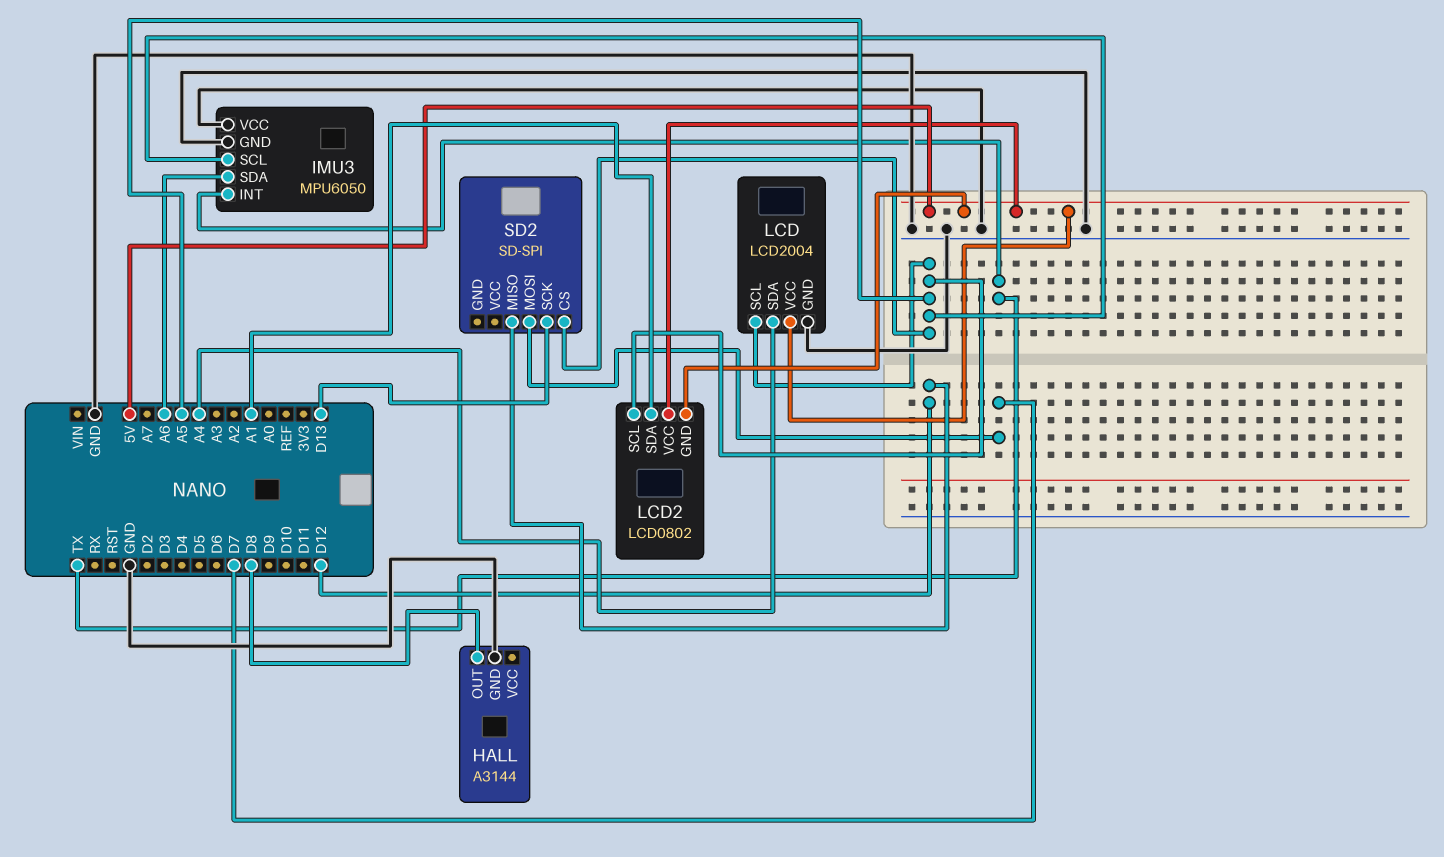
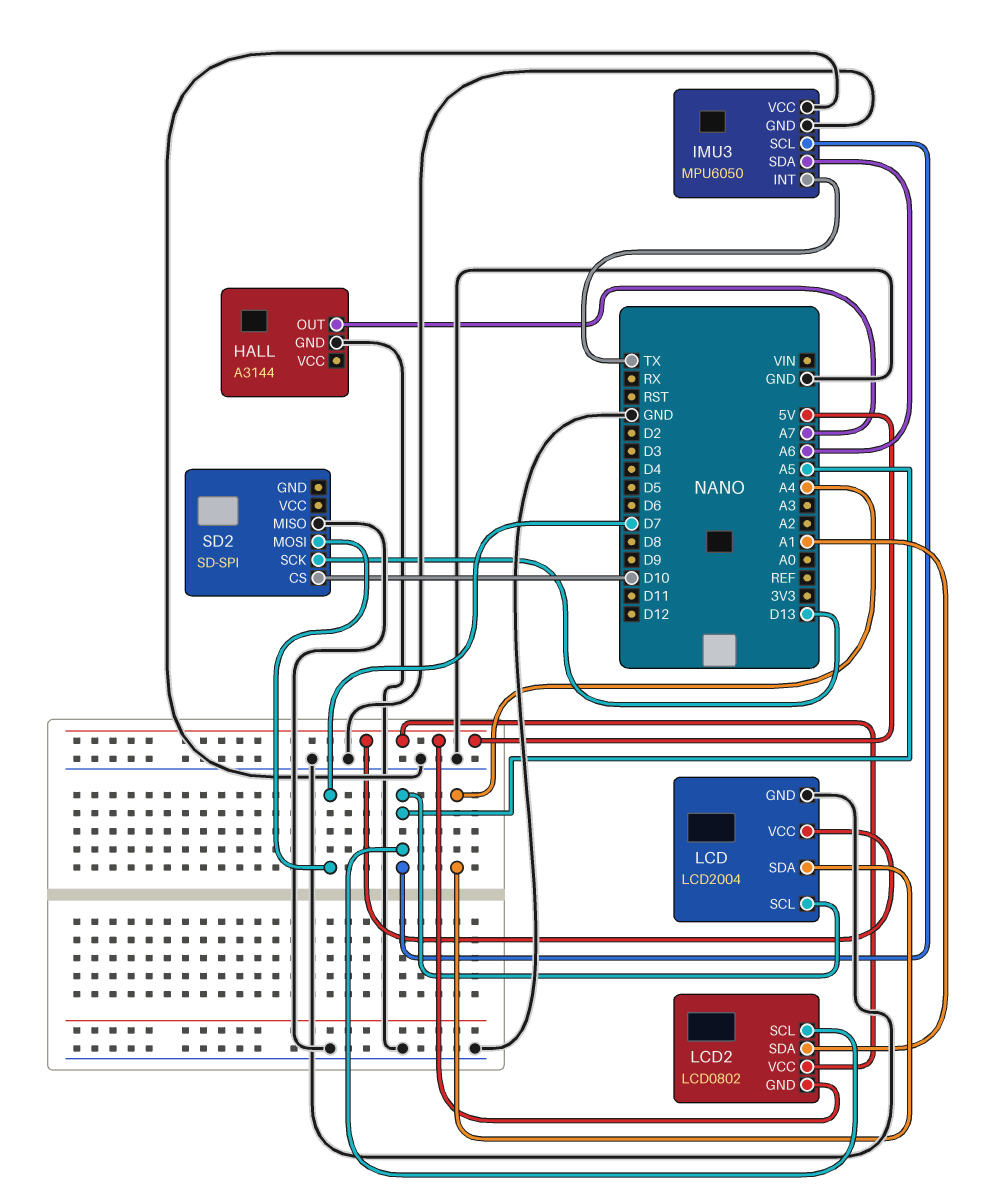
HALL pin OUT: D8 -> A7
SD2 pin CS: A5 -> D10
SD2 pin MISO: D12 -> GND

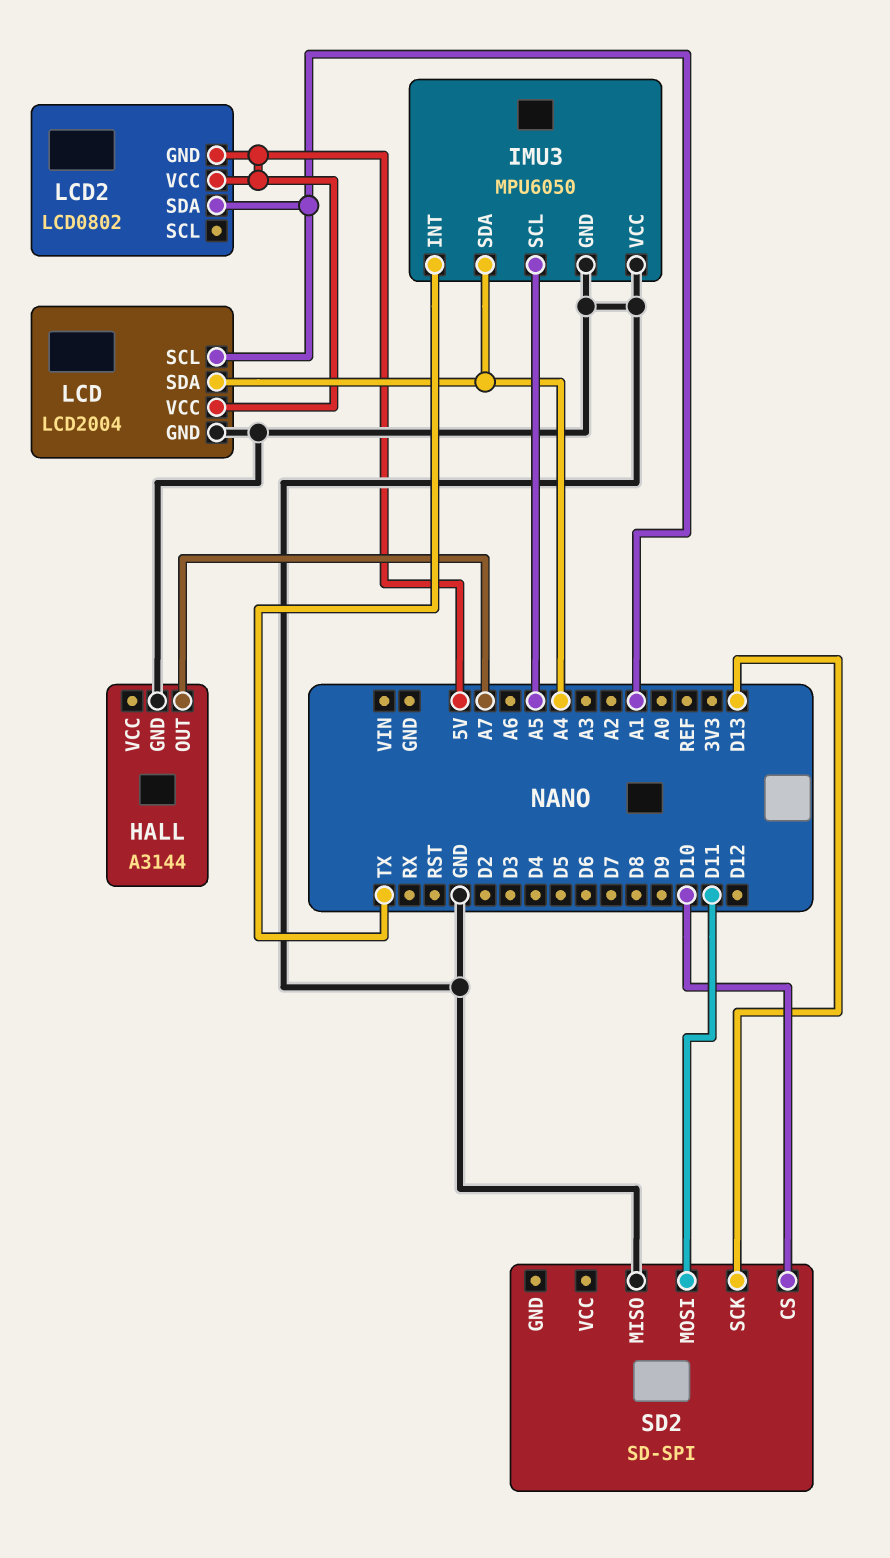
IMU3 pin SDA: A6 -> A4
LCD pin SCL: A5 -> A1
LCD2 pin SCL: A5 -> none
SD2 pin MOSI: D7 -> D11

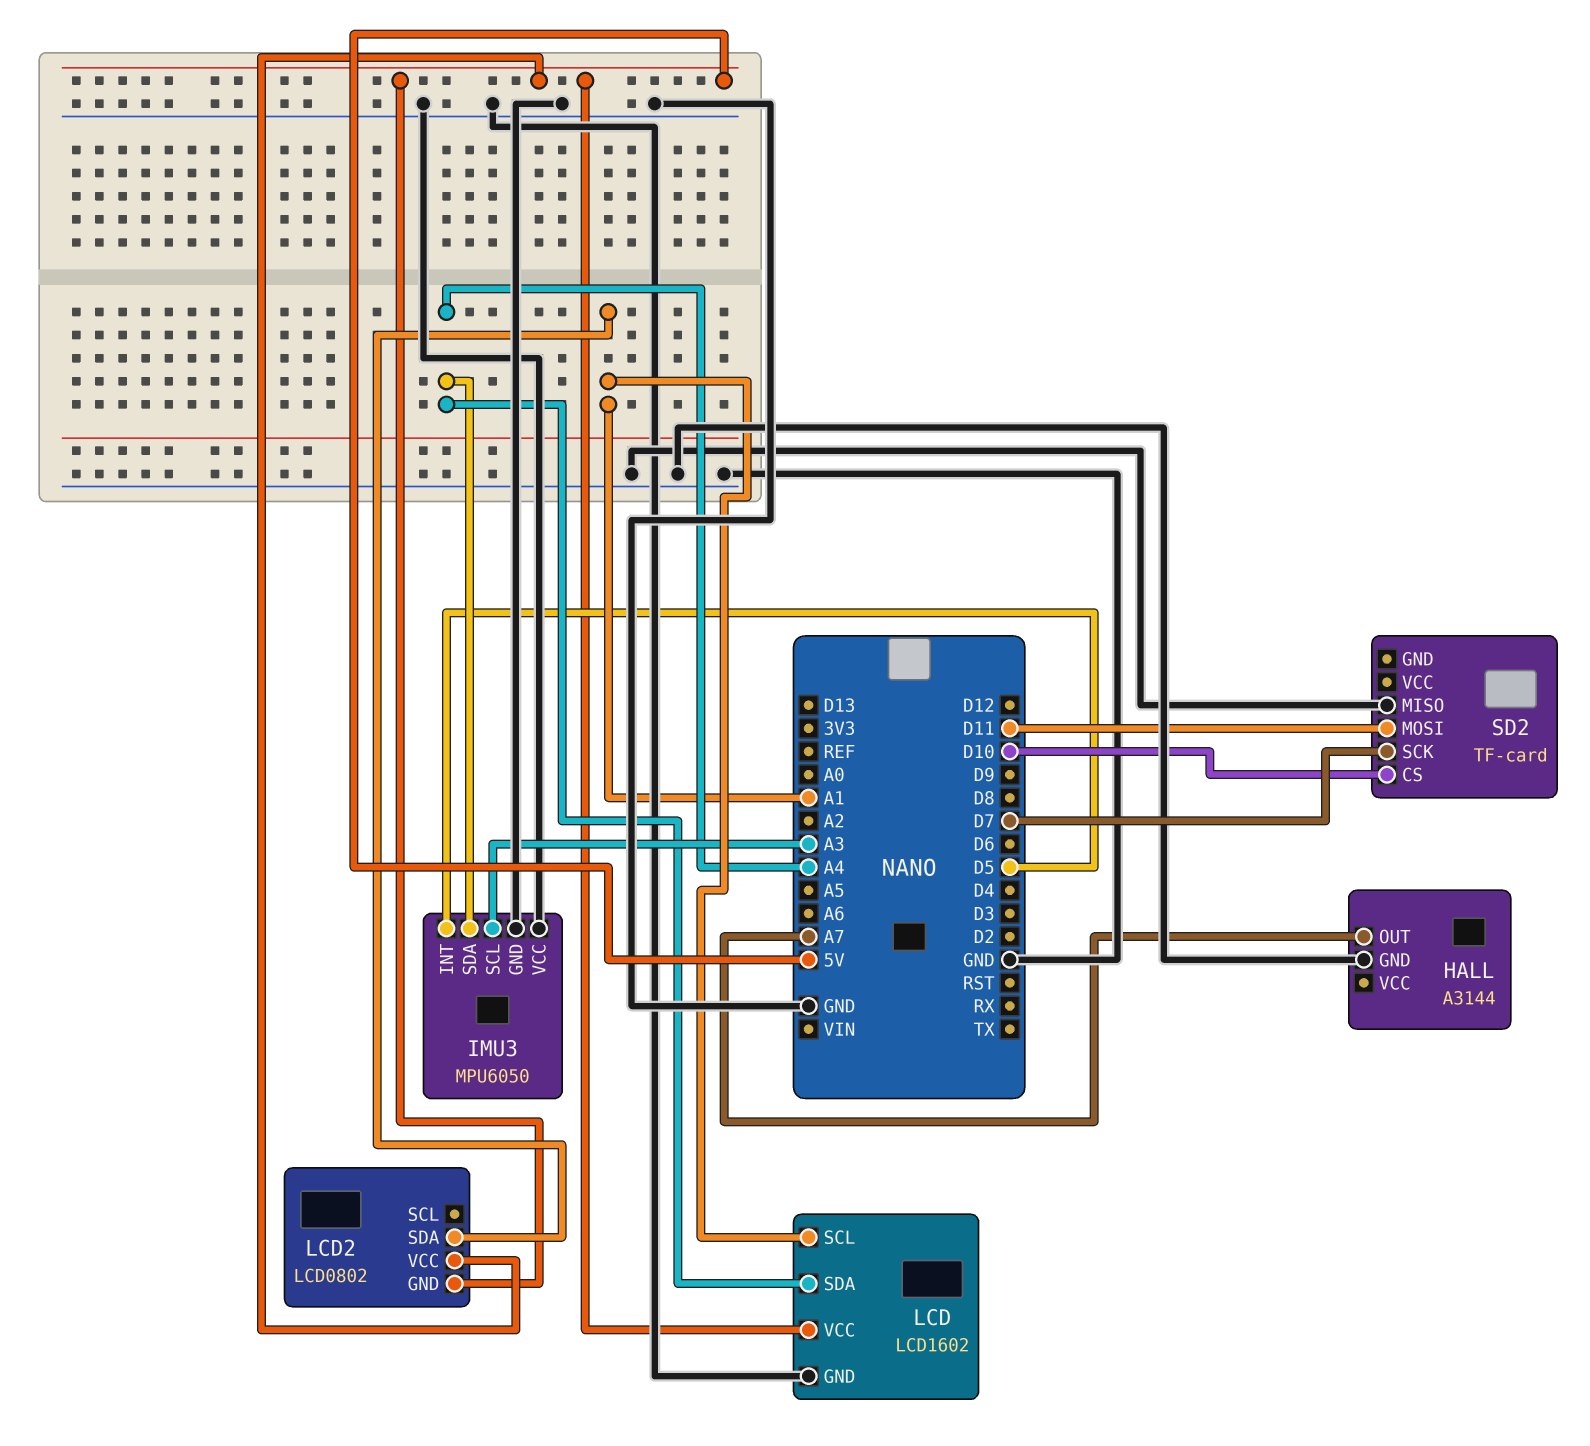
IMU3 pin INT: TX -> D5
IMU3 pin SCL: A5 -> A3
LCD: LCD2004 -> LCD1602
SD2: SD-SPI -> TF-card
SD2 pin SCK: D13 -> D7

